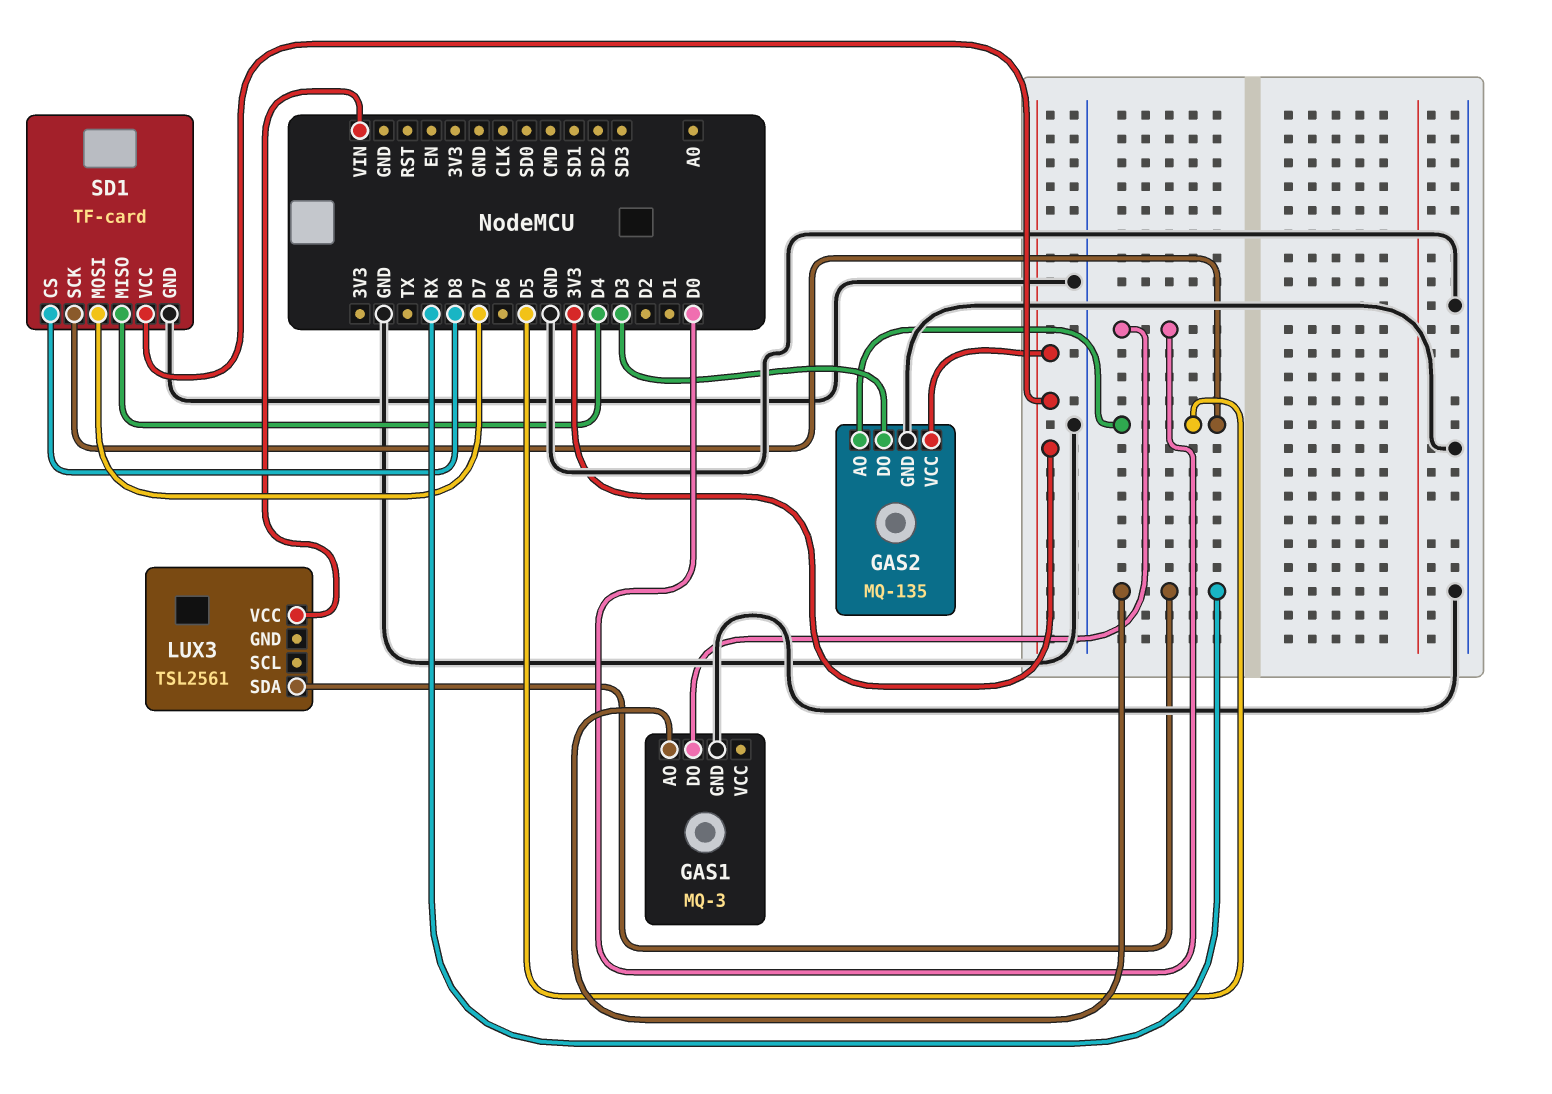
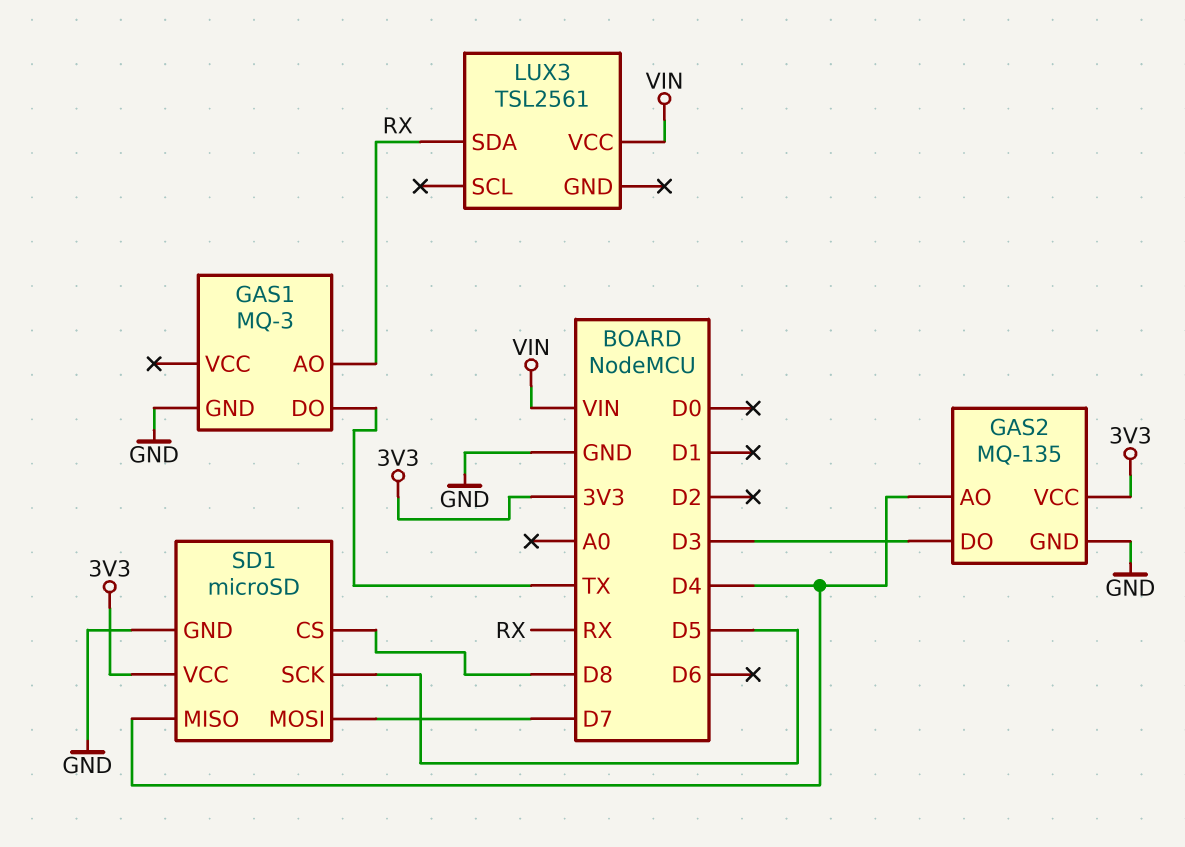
GAS1 pin DO: D0 -> TX
GAS2 pin AO: D5 -> D4
SD1: TF-card -> microSD

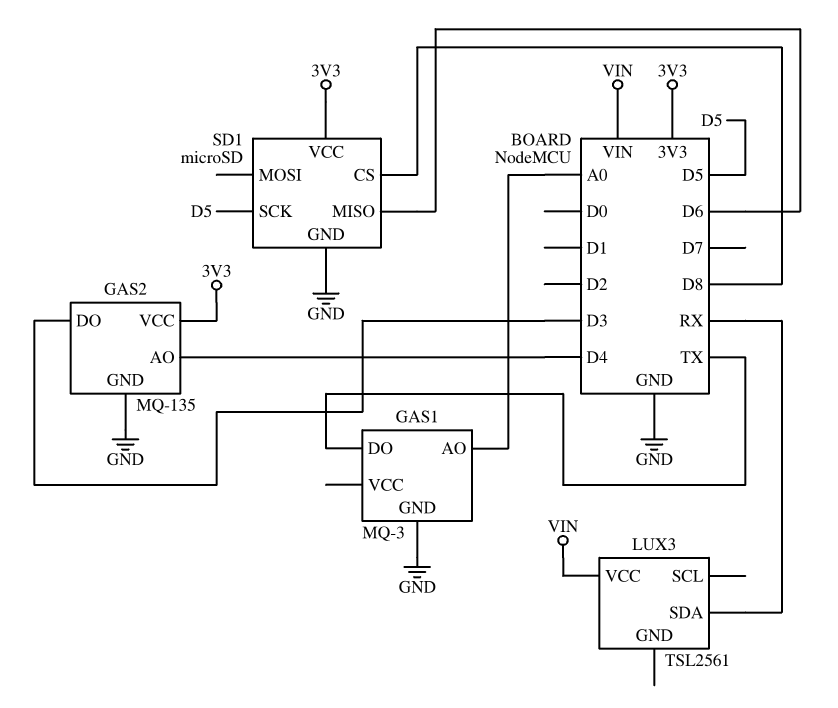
GAS1 pin AO: RX -> A0
SD1 pin MISO: D4 -> D6
SD1 pin MOSI: D7 -> none

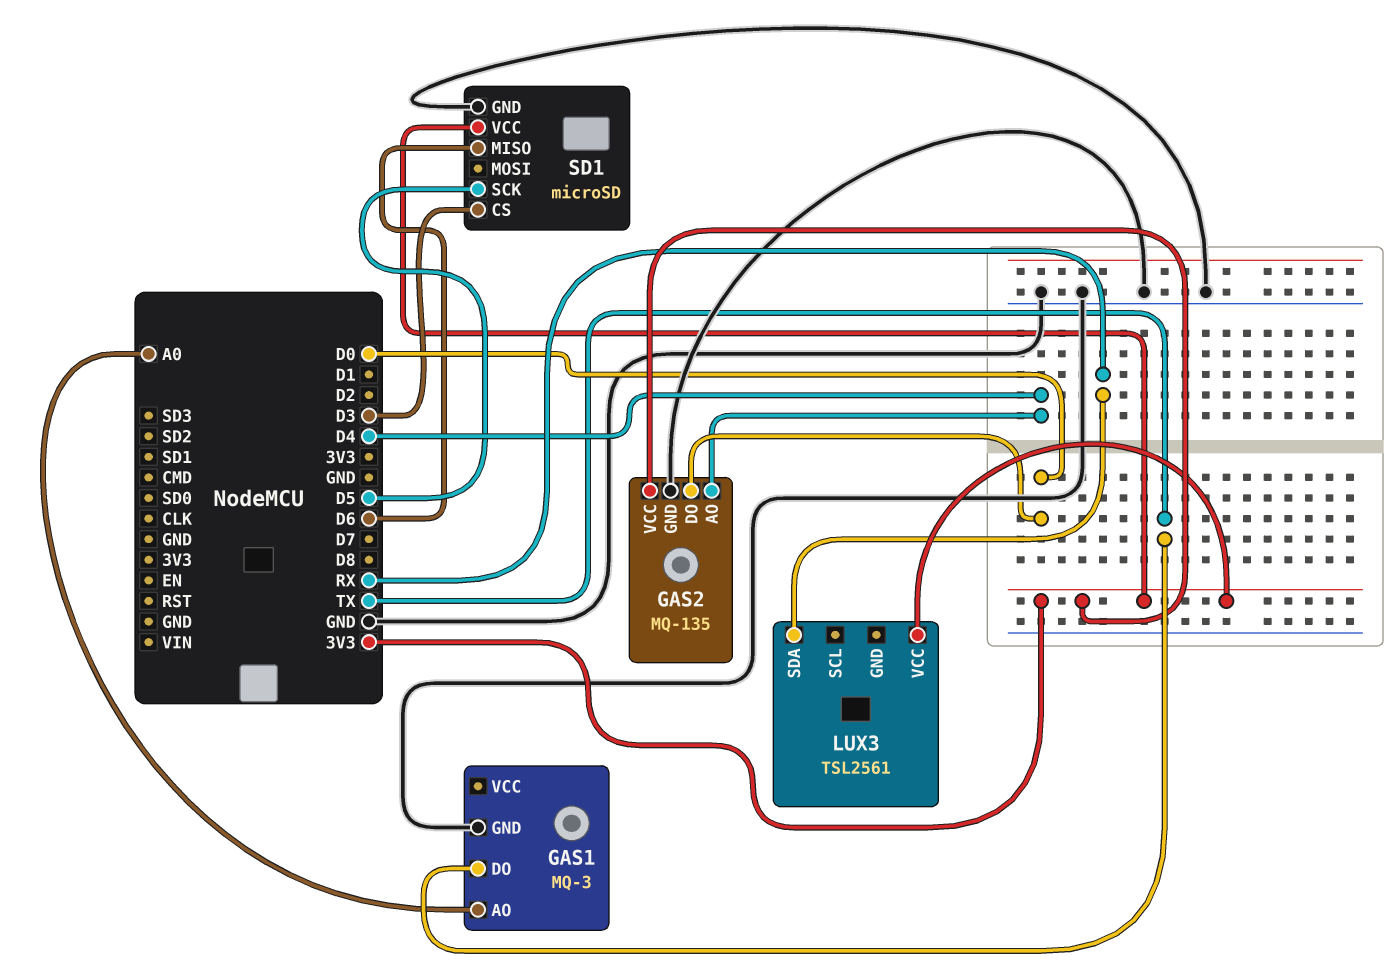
GAS2 pin DO: D3 -> D0
LUX3 pin VCC: VIN -> 3V3
SD1 pin CS: D8 -> D3

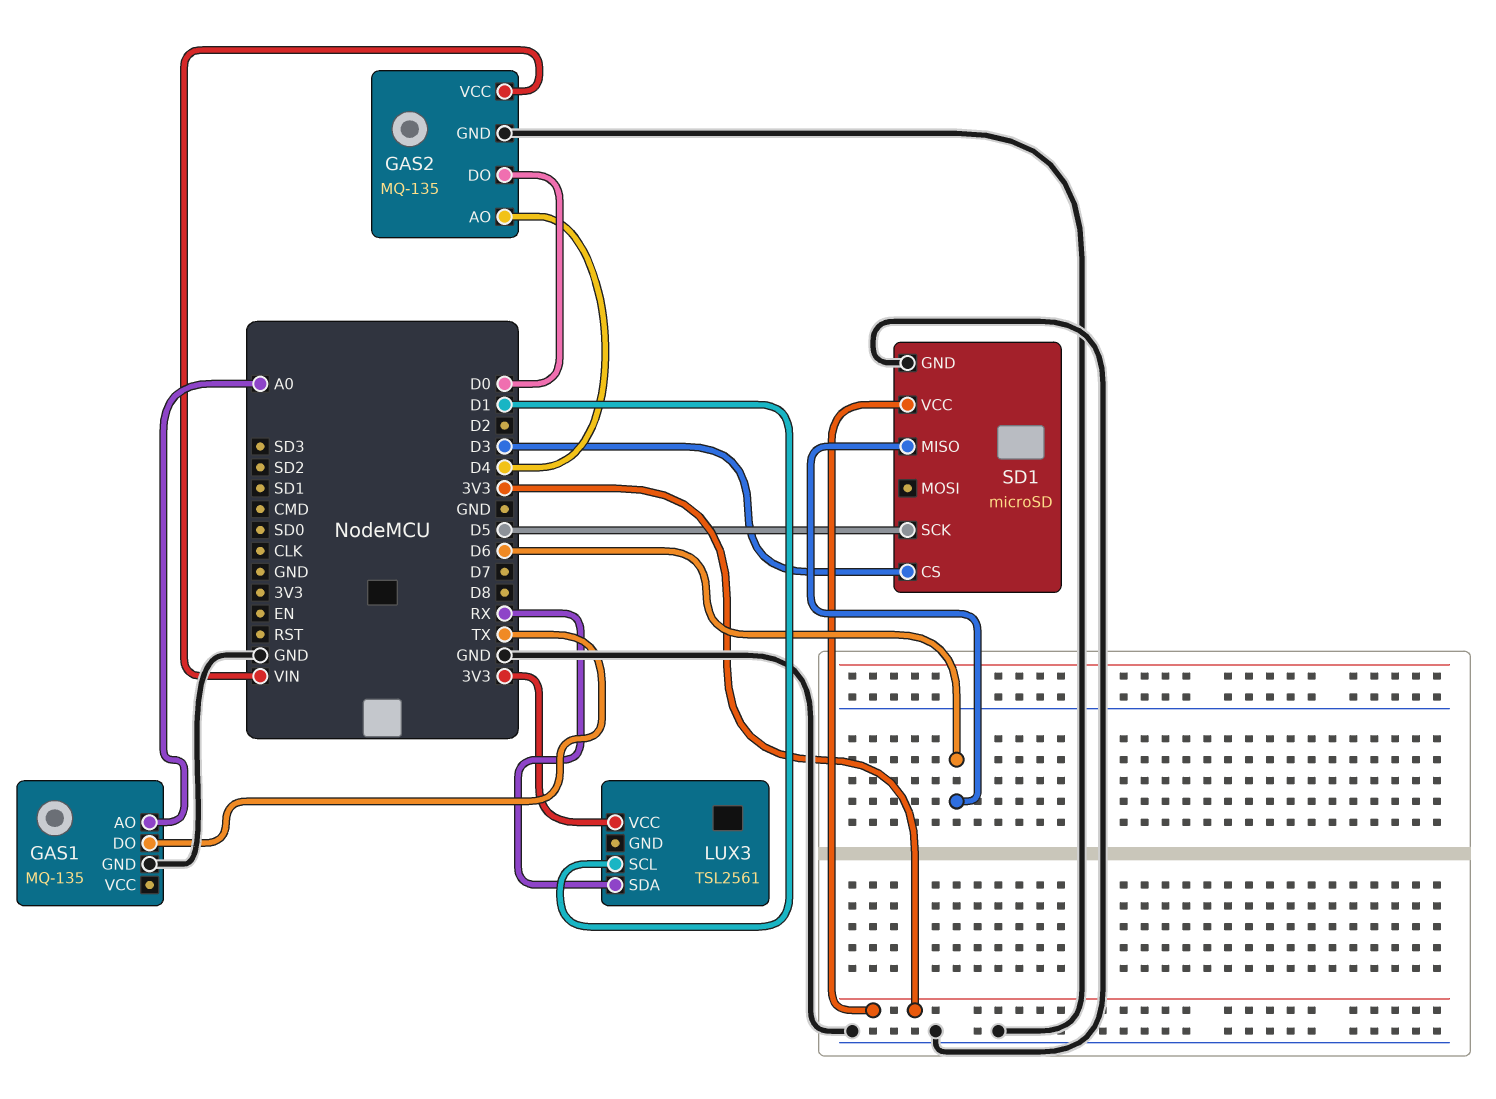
GAS1: MQ-3 -> MQ-135
GAS2 pin VCC: 3V3 -> VIN
LUX3 pin SCL: none -> D1

